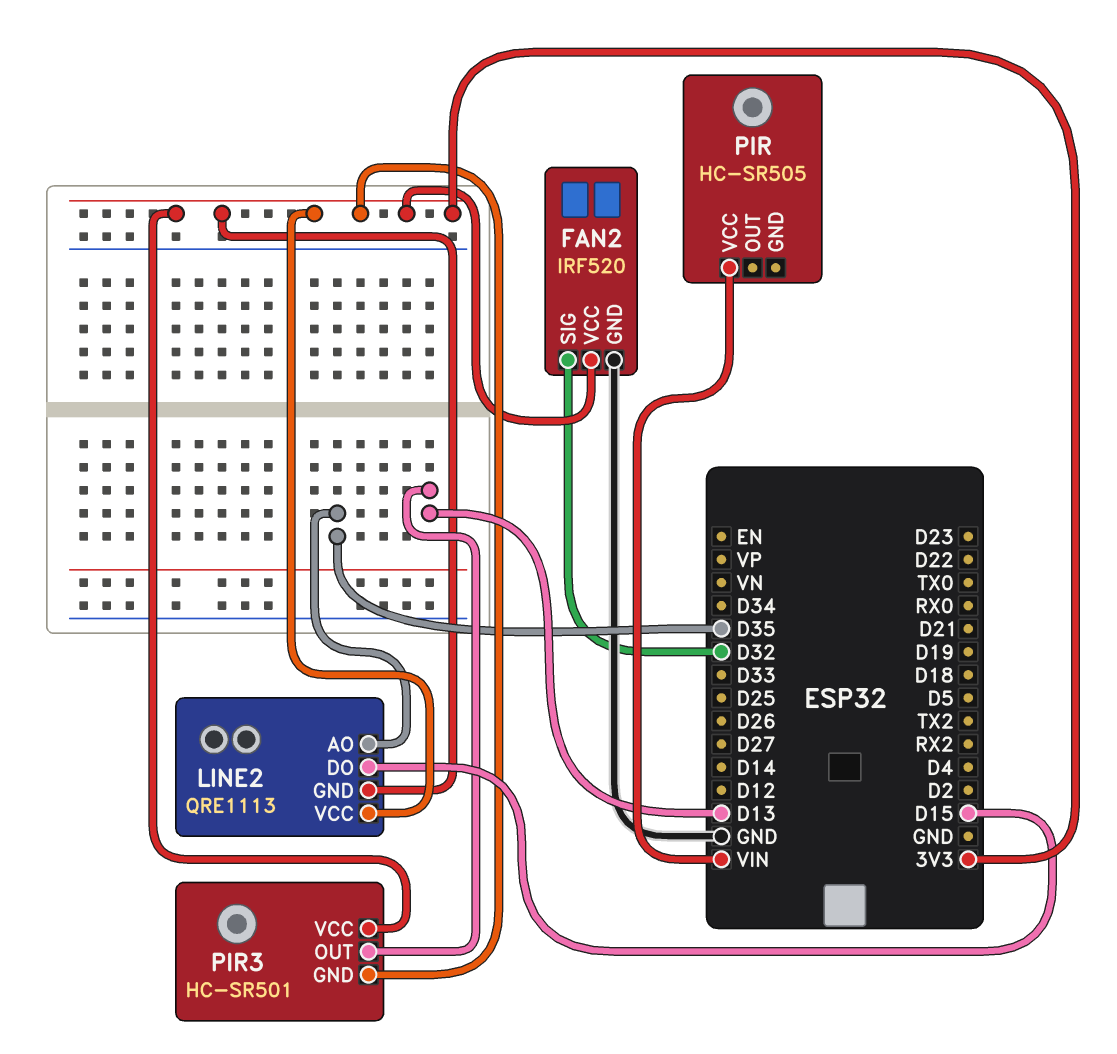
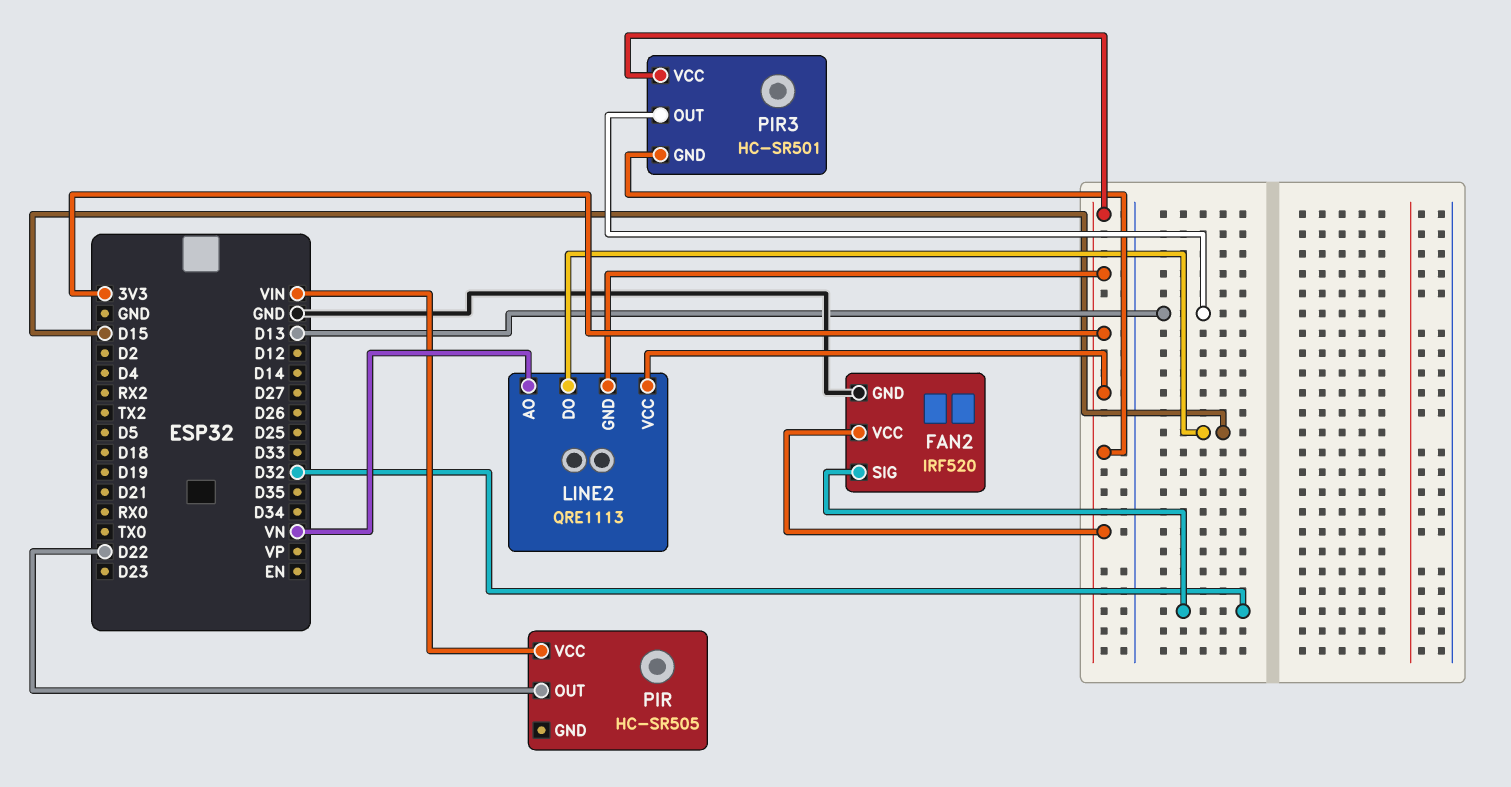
LINE2 pin AO: D35 -> VN
PIR pin OUT: none -> D22

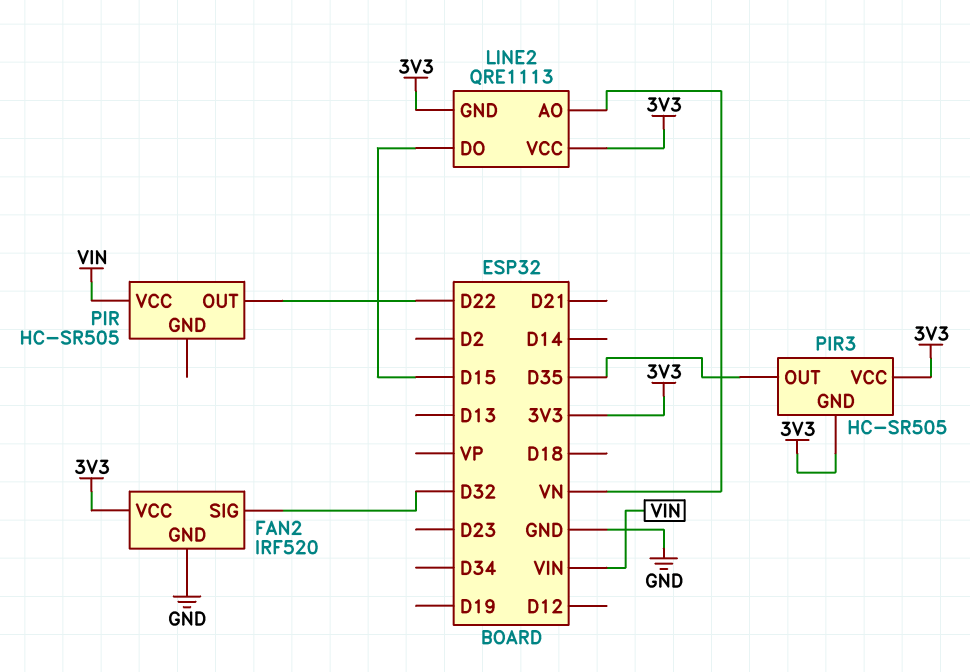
PIR3: HC-SR501 -> HC-SR505
PIR3 pin OUT: D13 -> D35

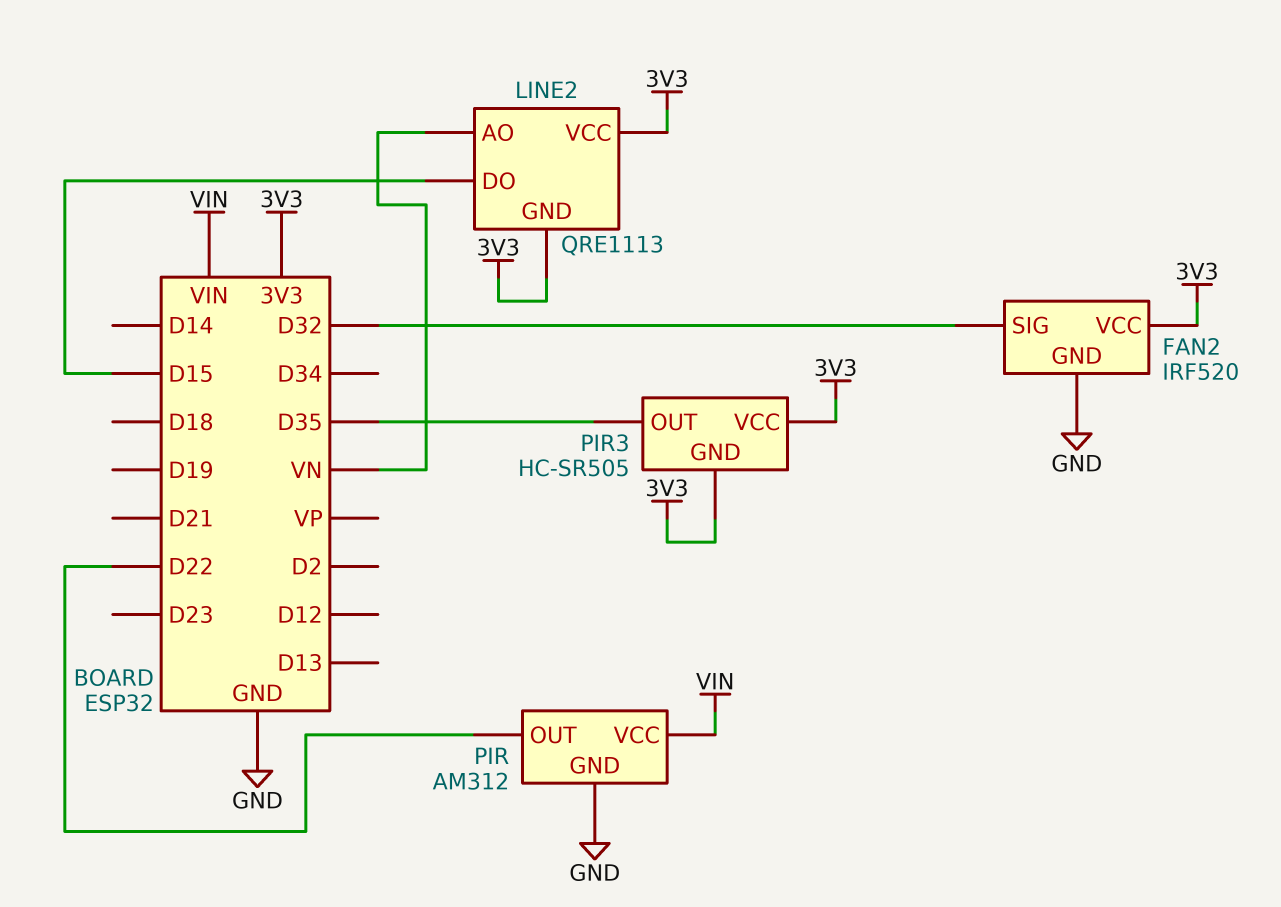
PIR: HC-SR505 -> AM312
PIR pin GND: none -> GND

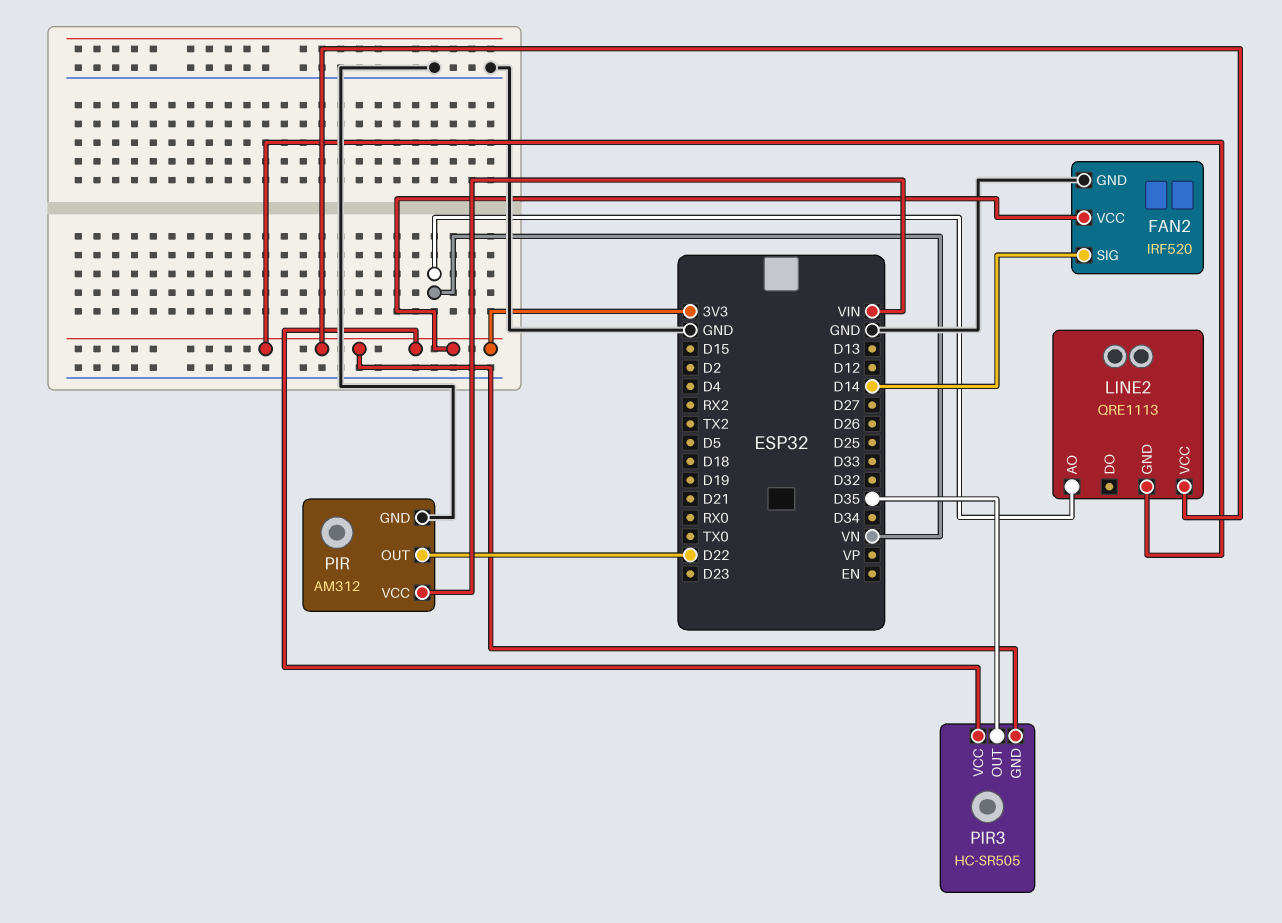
FAN2 pin SIG: D32 -> D14
LINE2 pin DO: D15 -> none

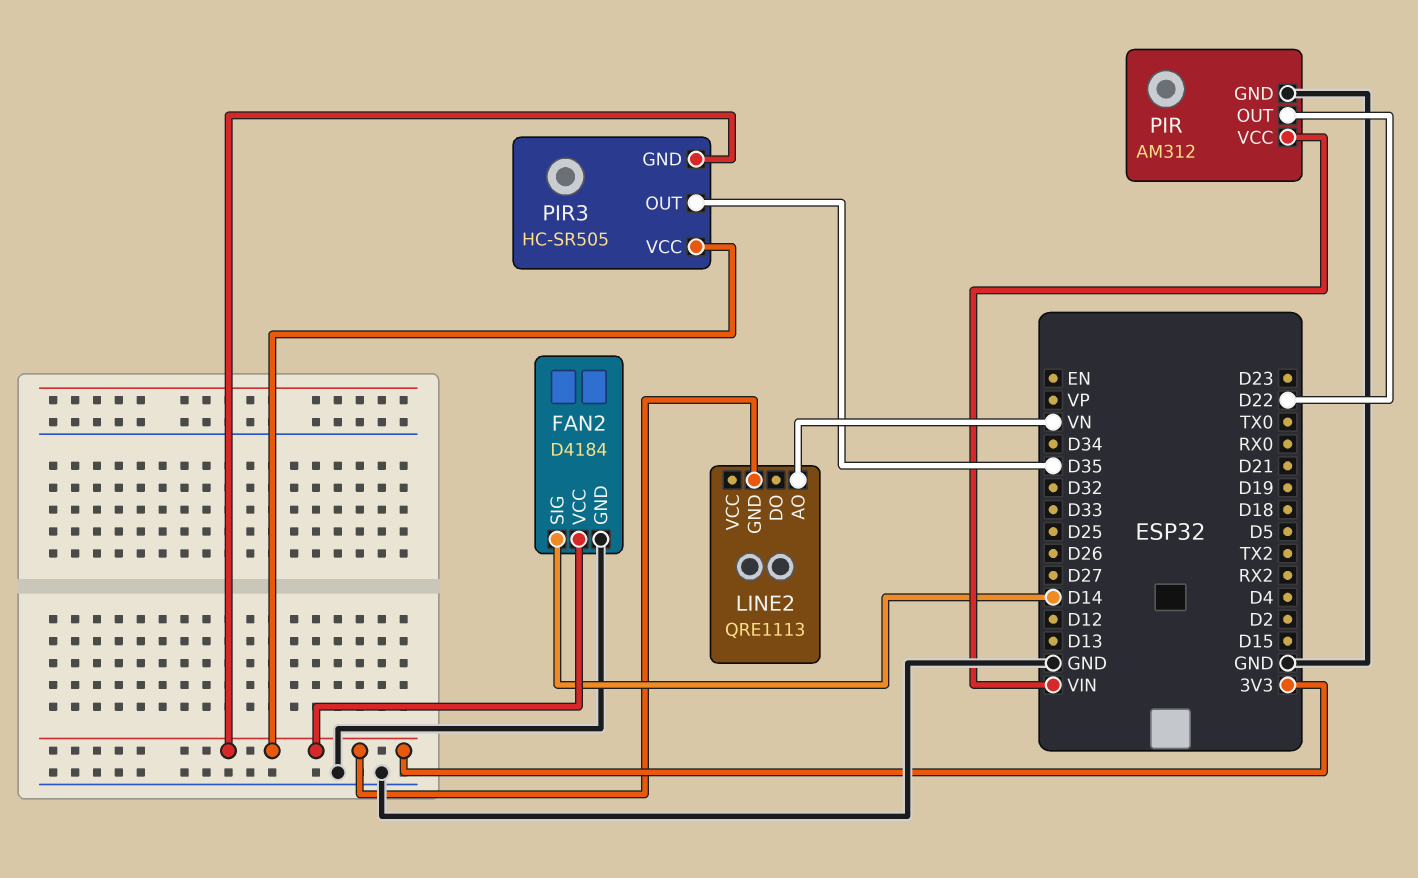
FAN2: IRF520 -> D4184
LINE2 pin VCC: 3V3 -> none

